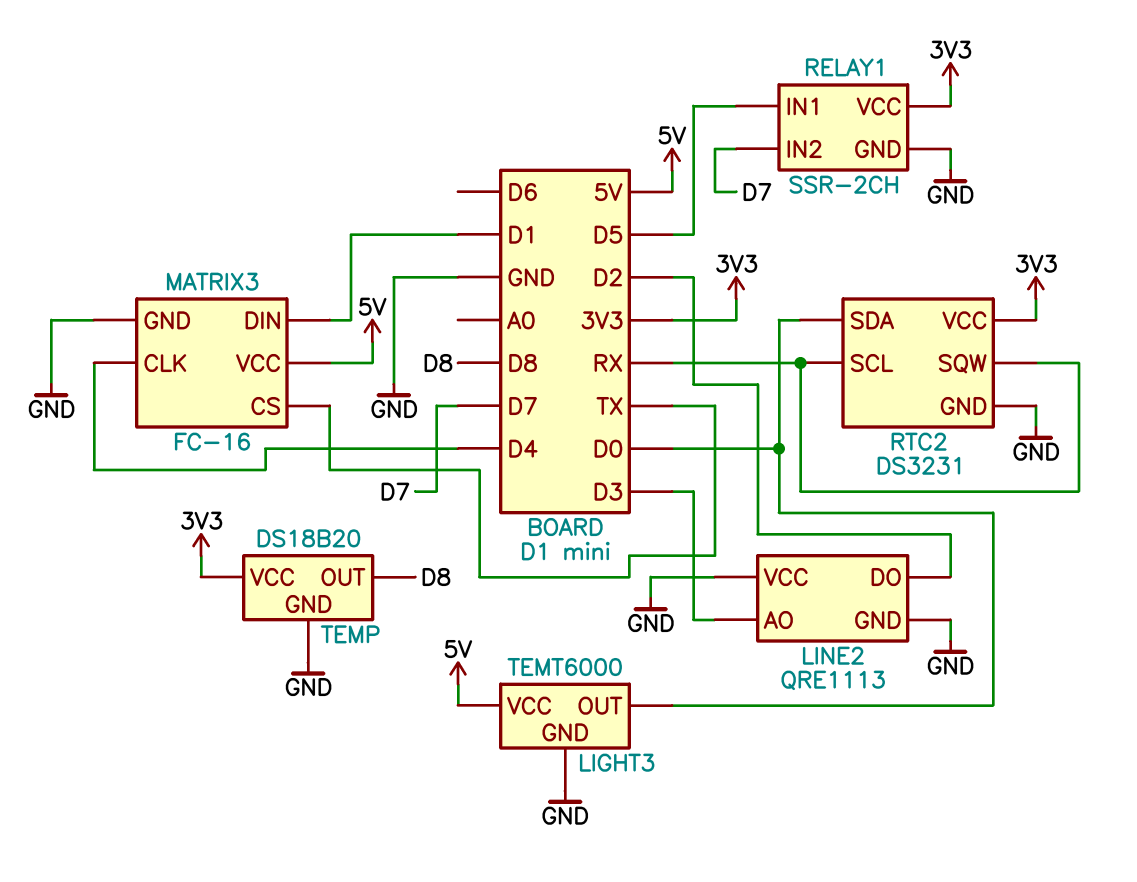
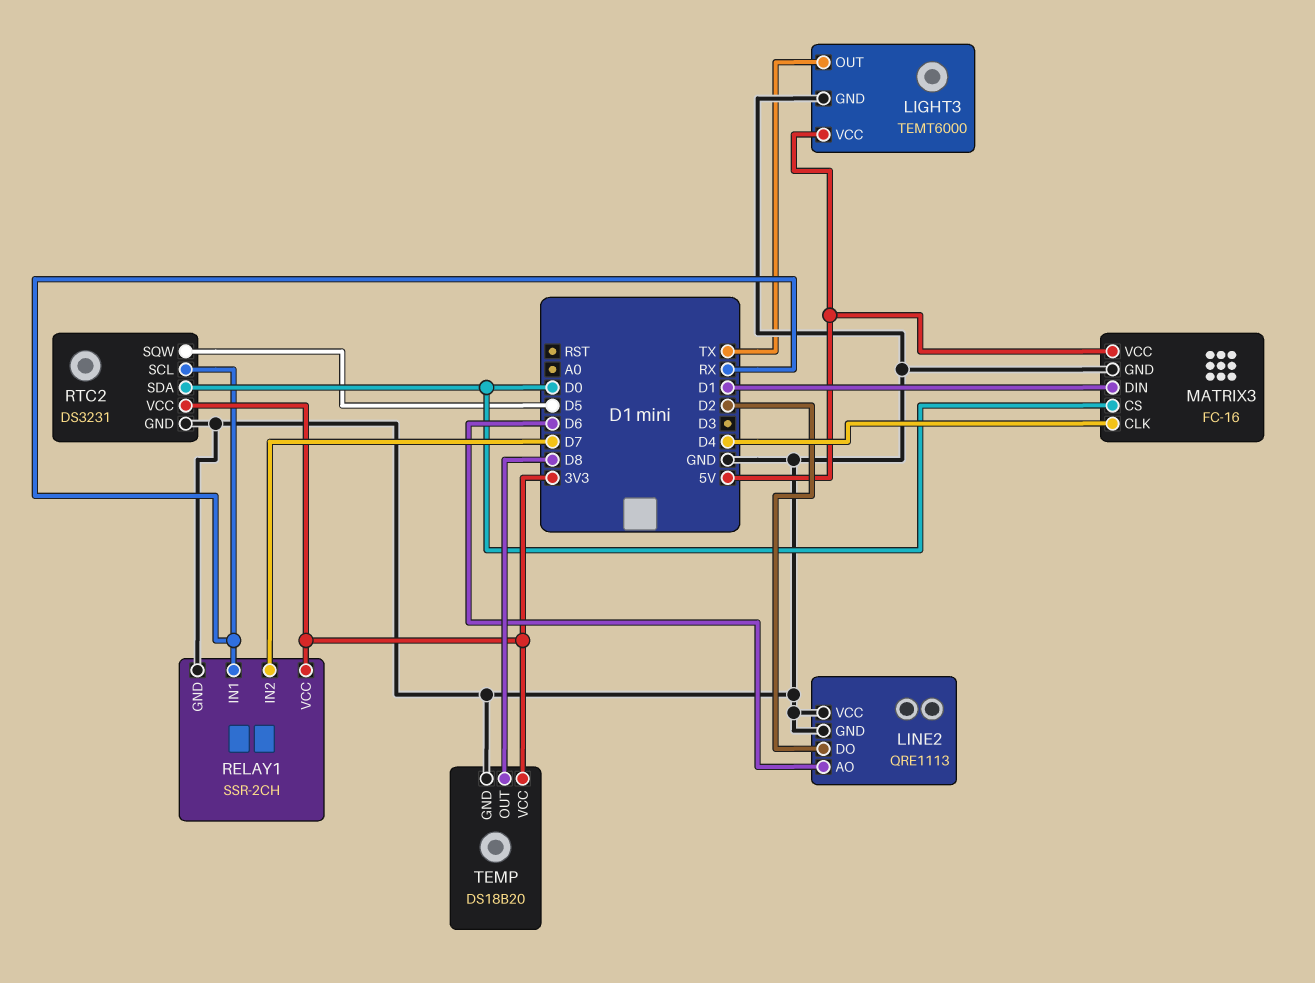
LIGHT3 pin OUT: D0 -> TX
LINE2 pin AO: D3 -> D6
MATRIX3 pin CS: TX -> D0
RELAY1 pin IN1: D5 -> RX
RTC2 pin SQW: RX -> D5

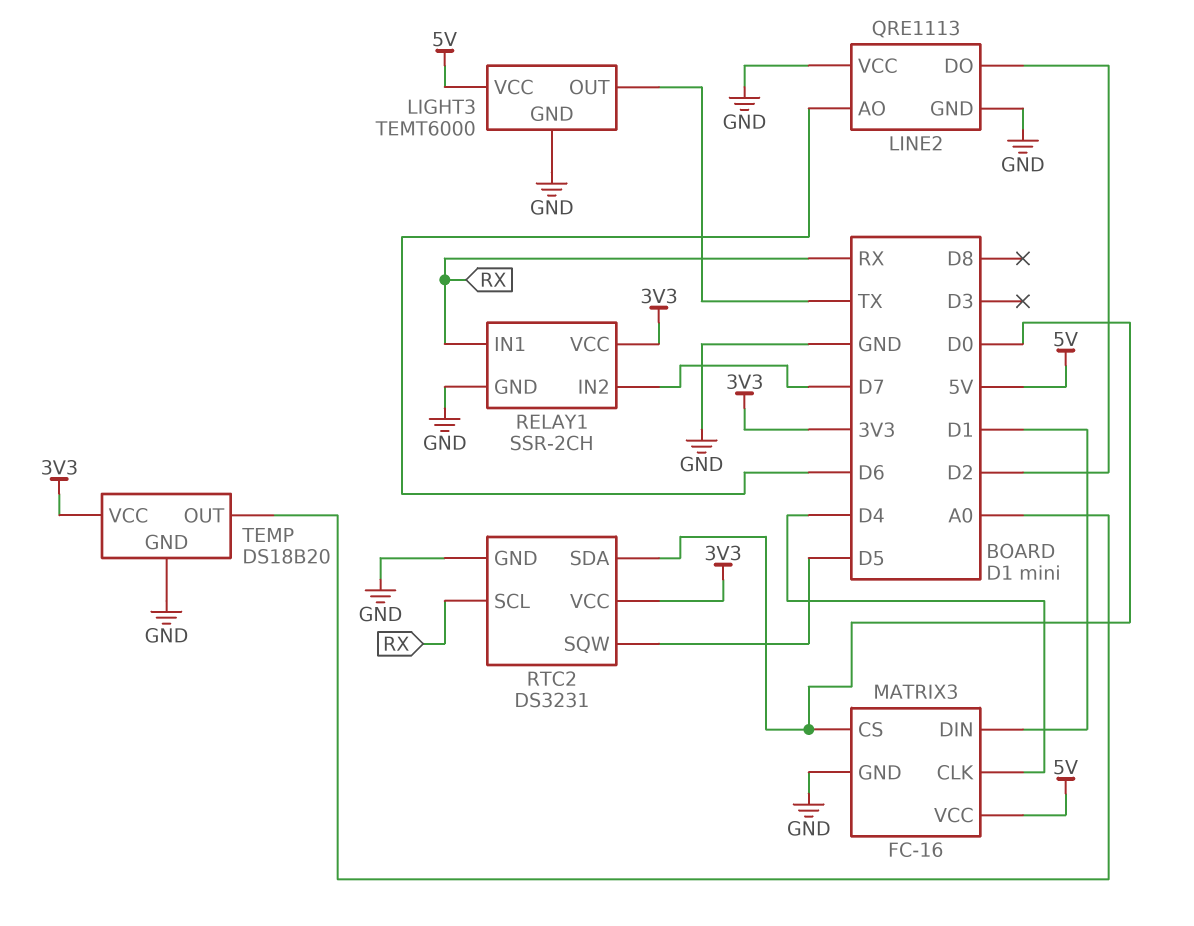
TEMP pin OUT: D8 -> A0

